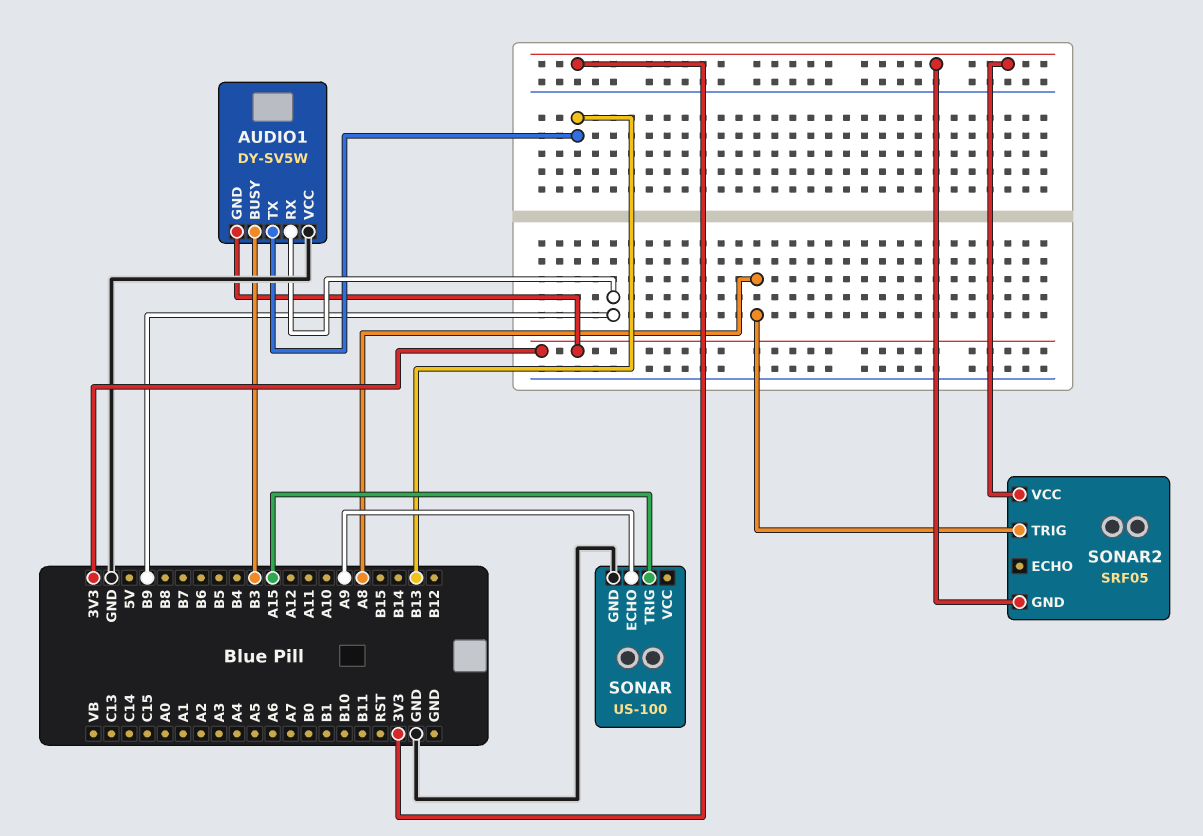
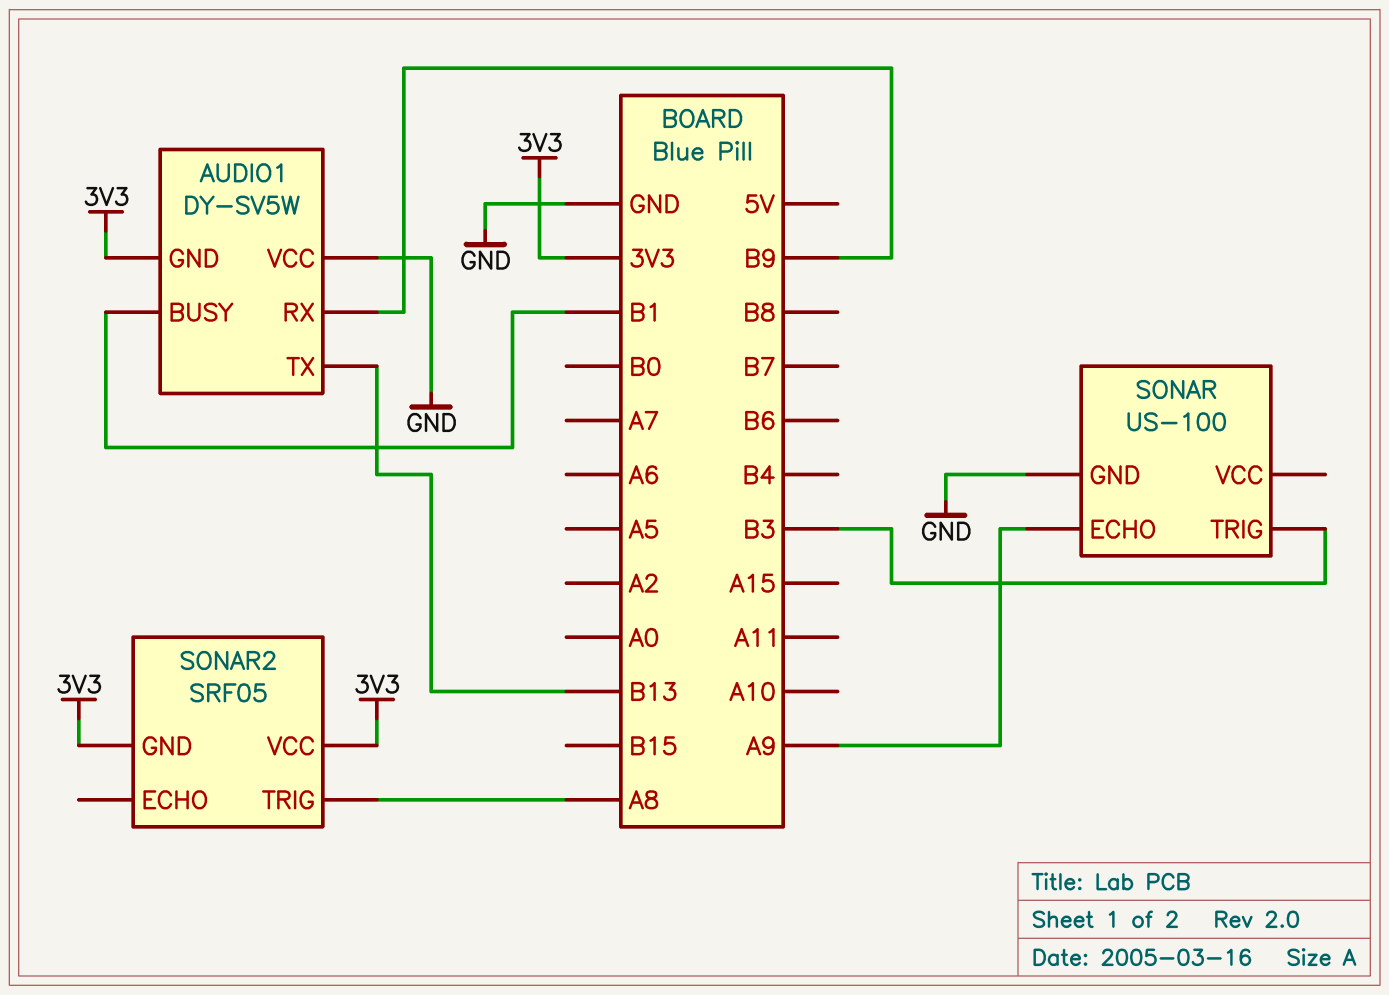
AUDIO1 pin BUSY: B3 -> B1
SONAR pin TRIG: A15 -> B3

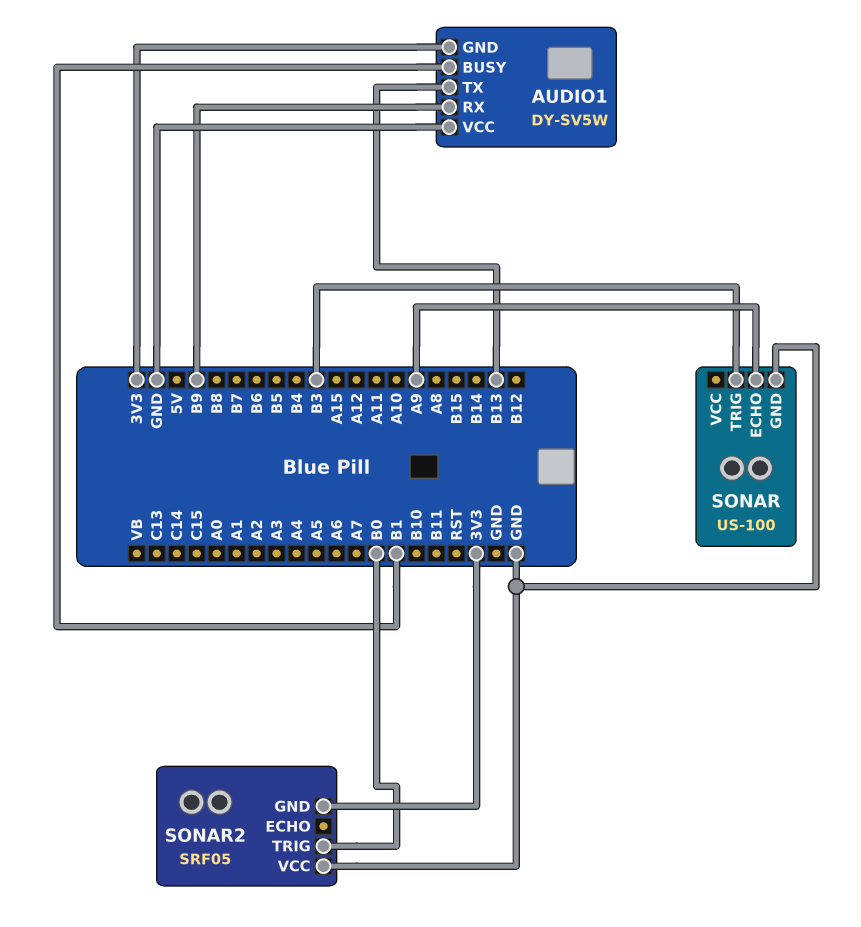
SONAR2 pin TRIG: A8 -> B0
SONAR2 pin VCC: 3V3 -> GND

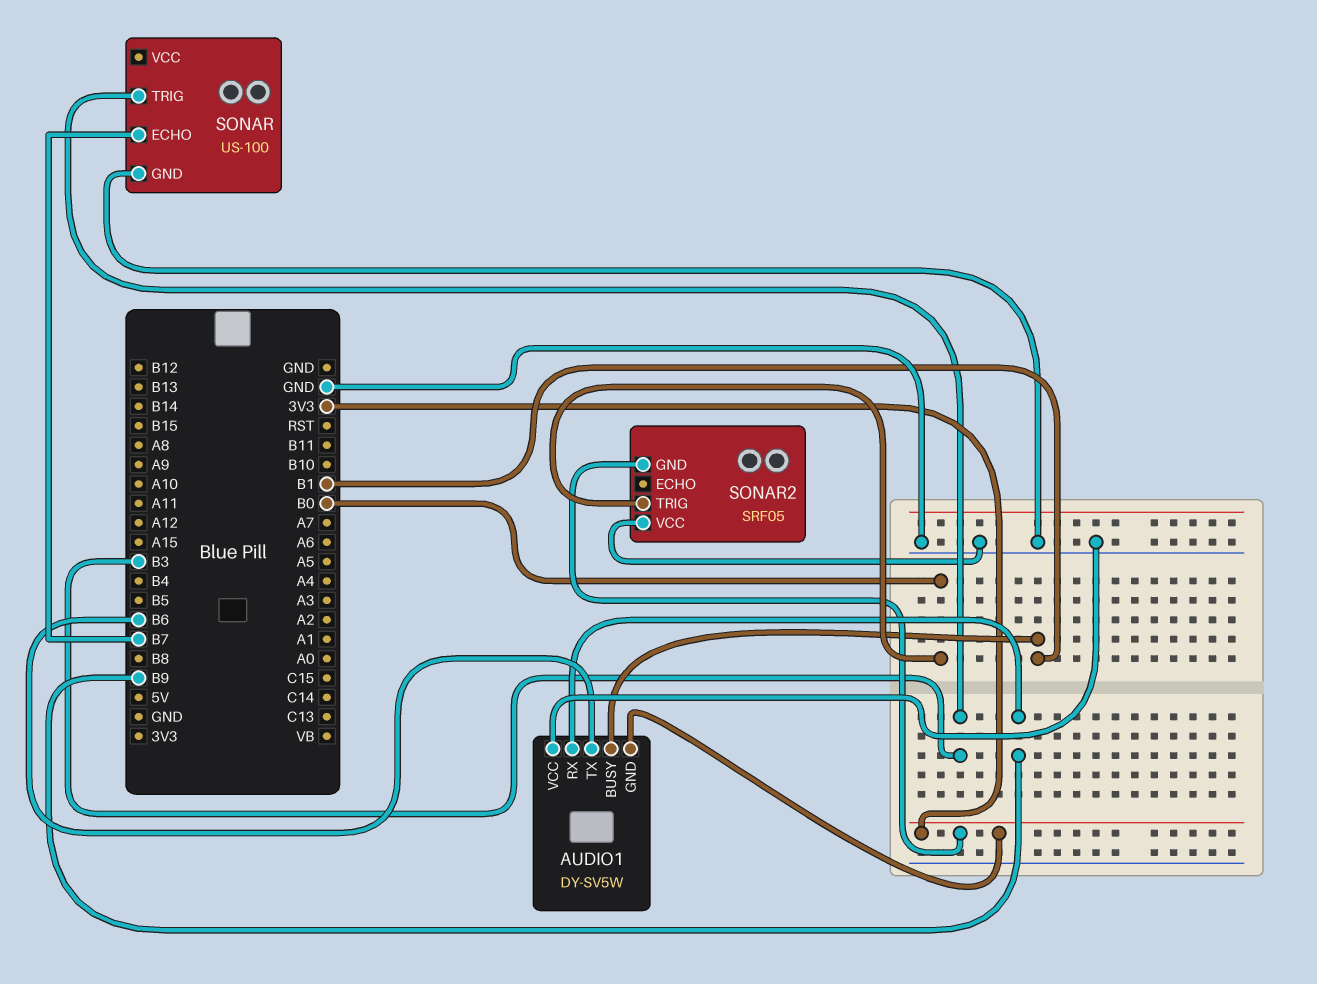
AUDIO1 pin TX: B13 -> B6
SONAR pin ECHO: A9 -> B7

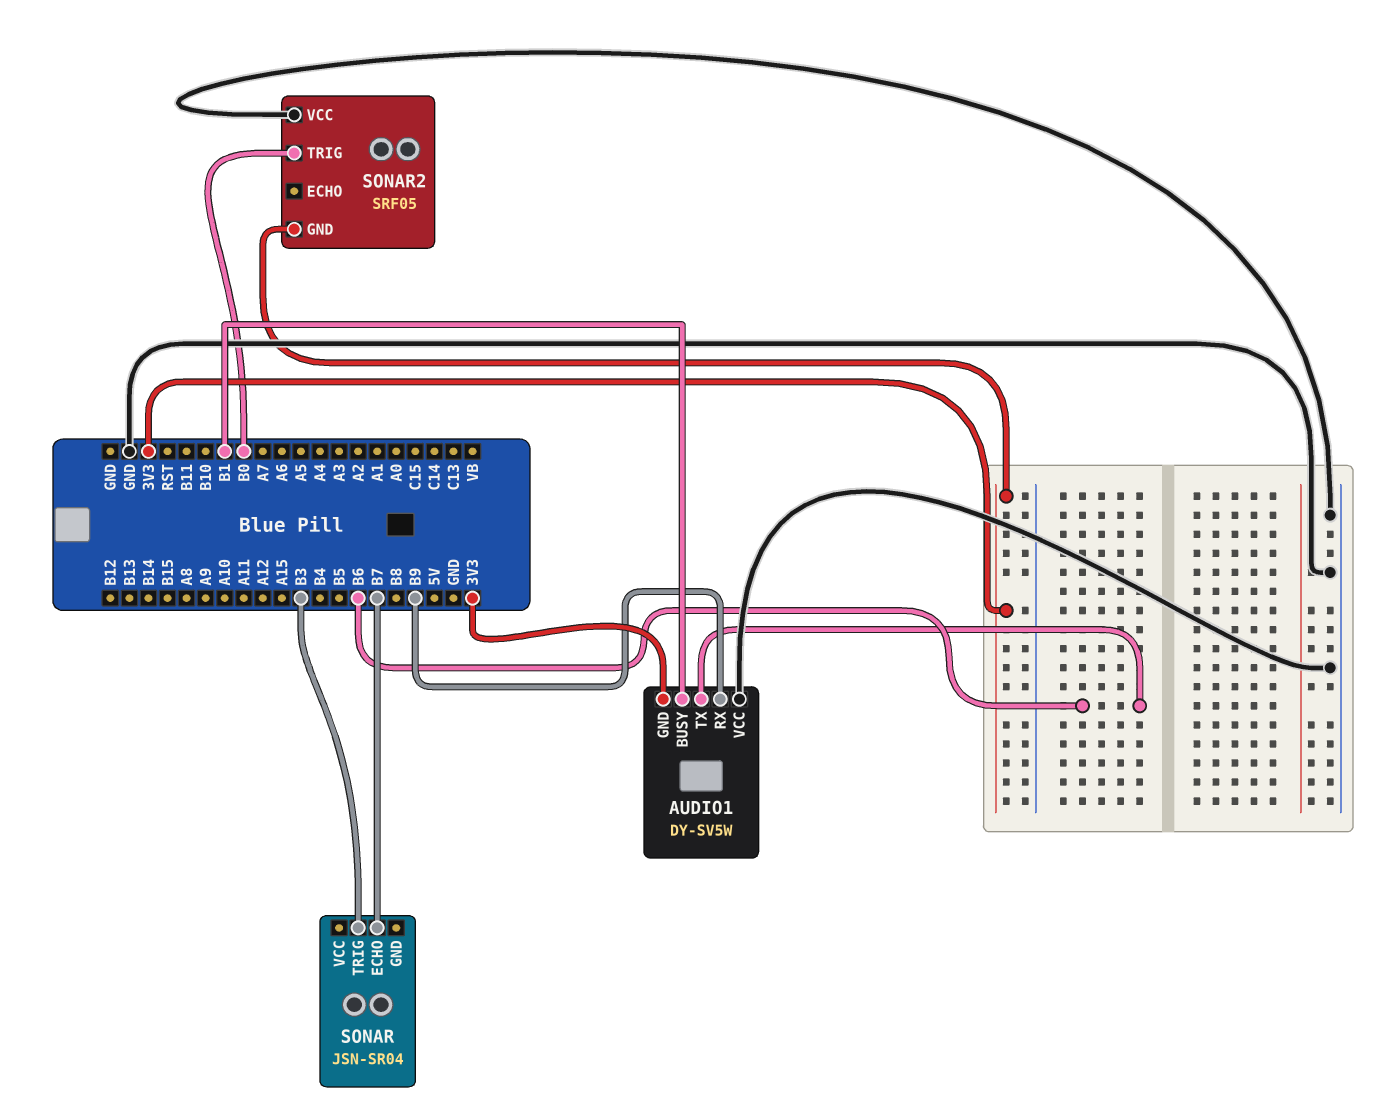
SONAR: US-100 -> JSN-SR04
SONAR pin GND: GND -> none

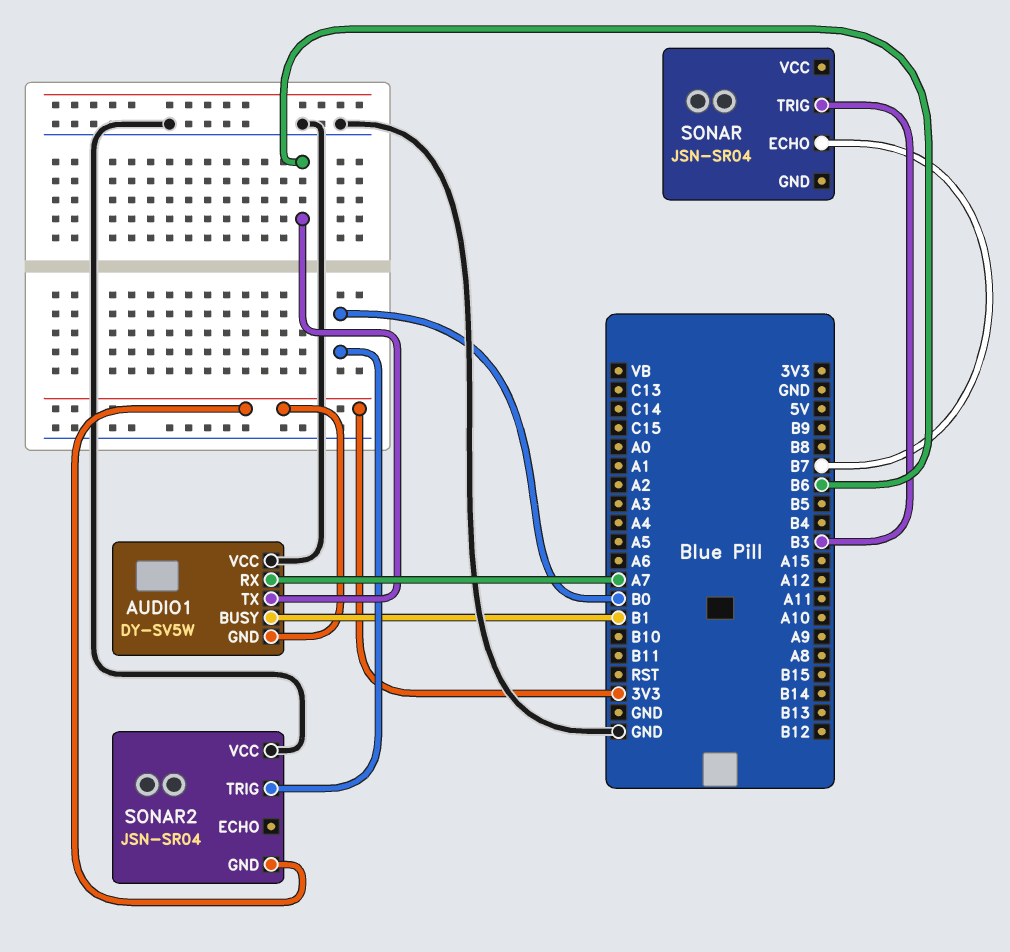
AUDIO1 pin RX: B9 -> A7
SONAR2: SRF05 -> JSN-SR04

